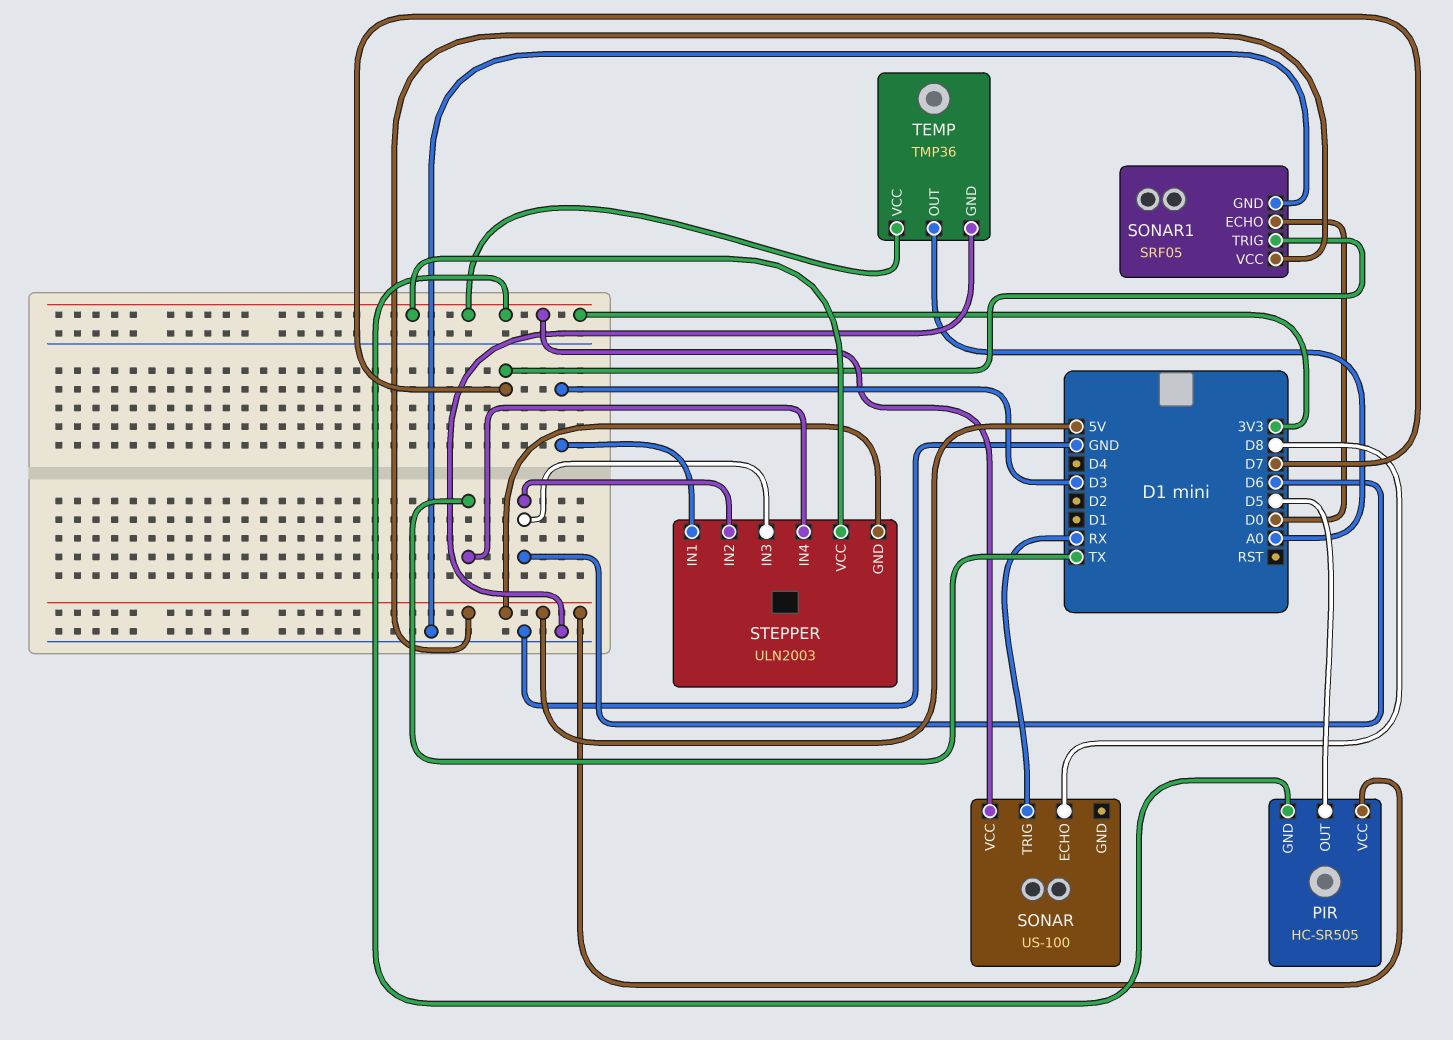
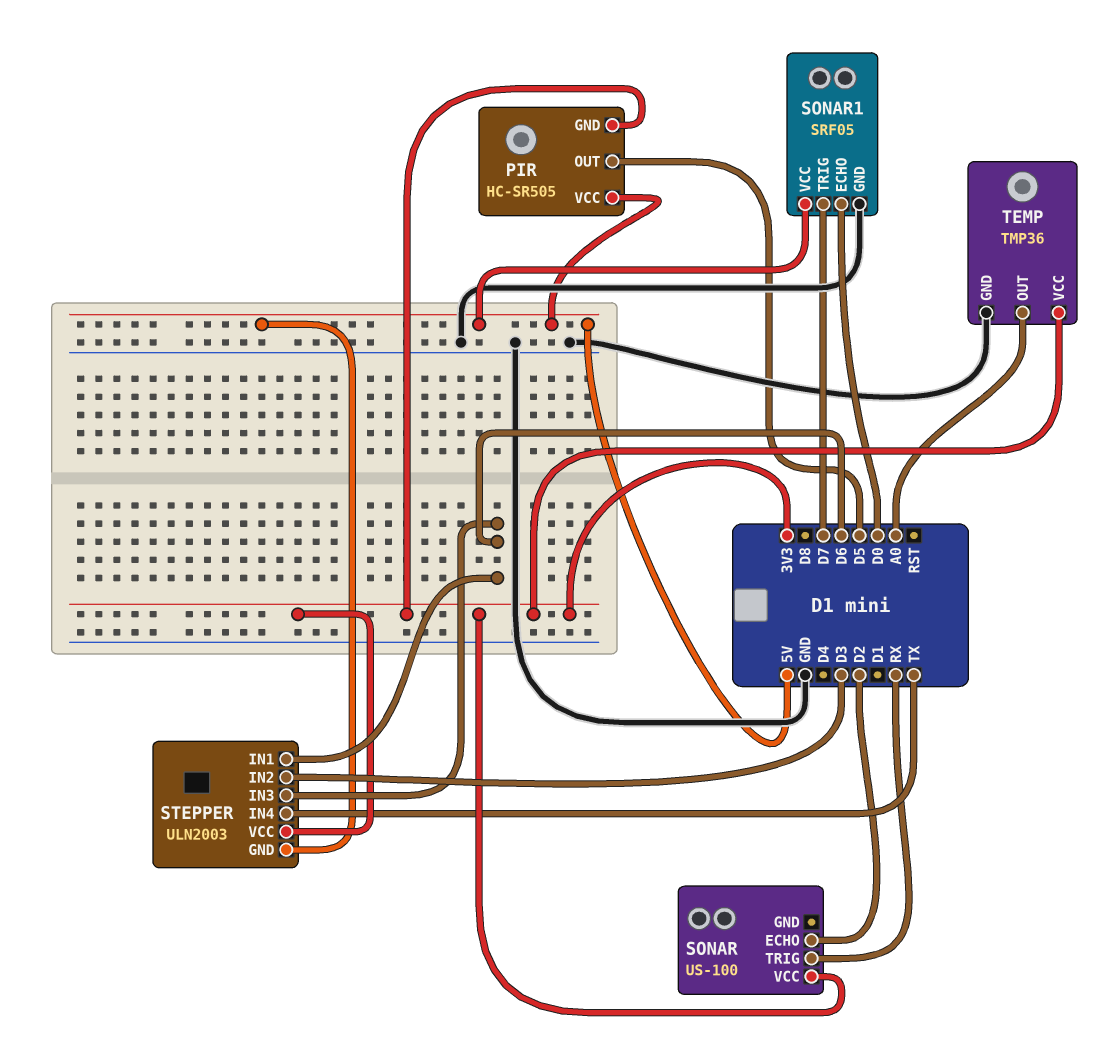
SONAR pin ECHO: D8 -> D2
STEPPER pin IN1: D3 -> D6
STEPPER pin IN2: D6 -> D3

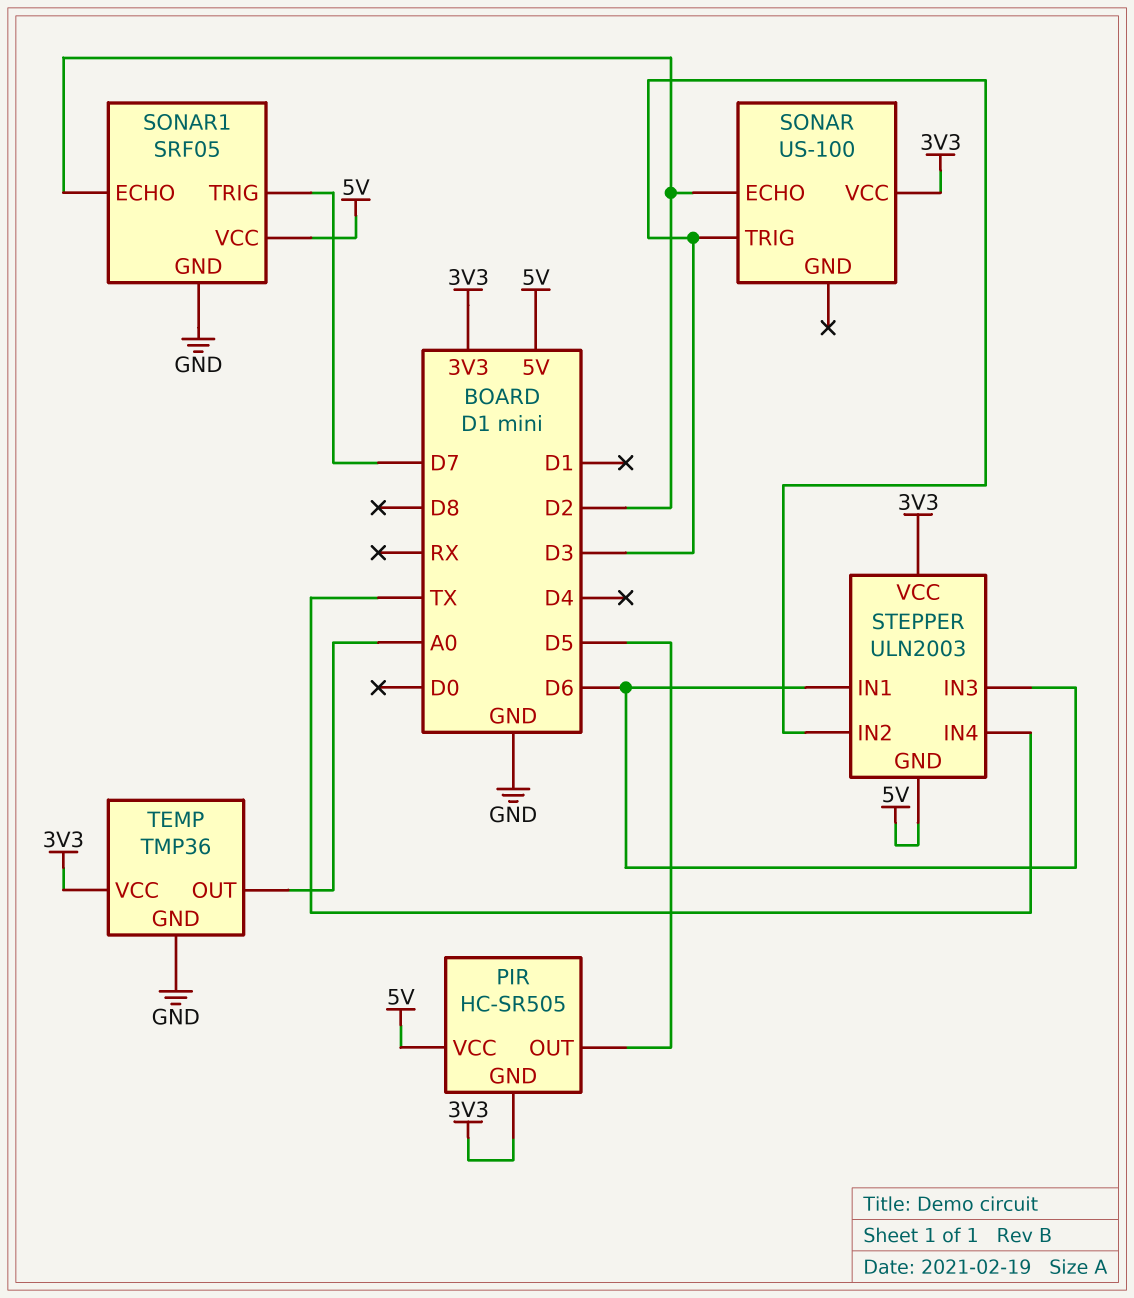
SONAR pin TRIG: RX -> D3
SONAR1 pin ECHO: D0 -> D2

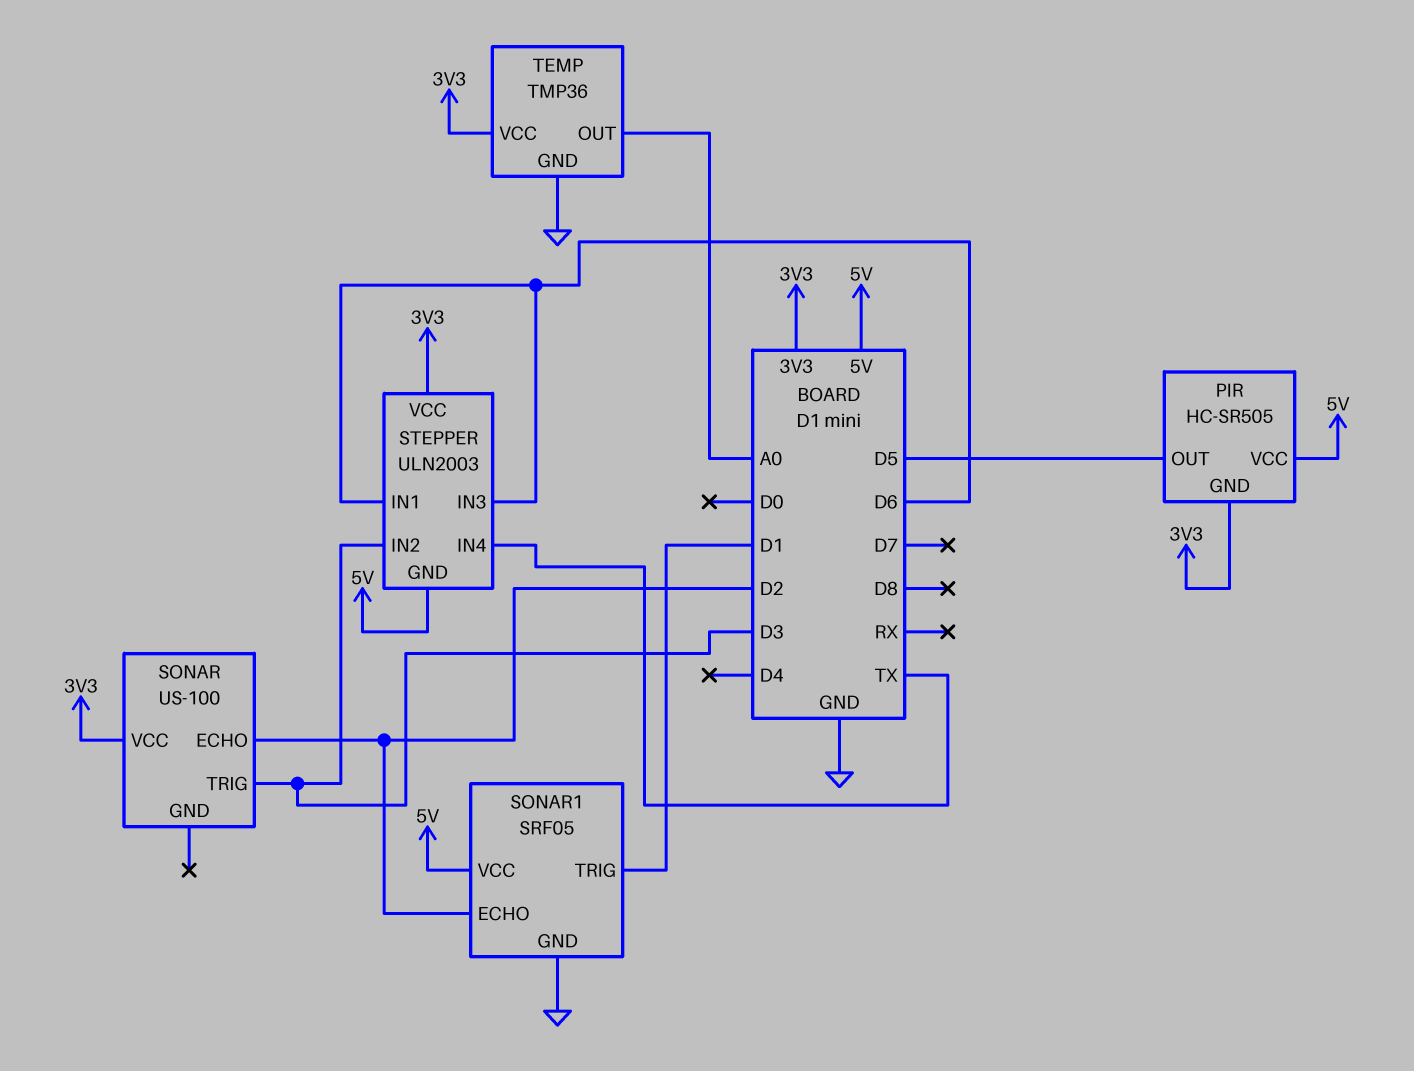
SONAR1 pin TRIG: D7 -> D1

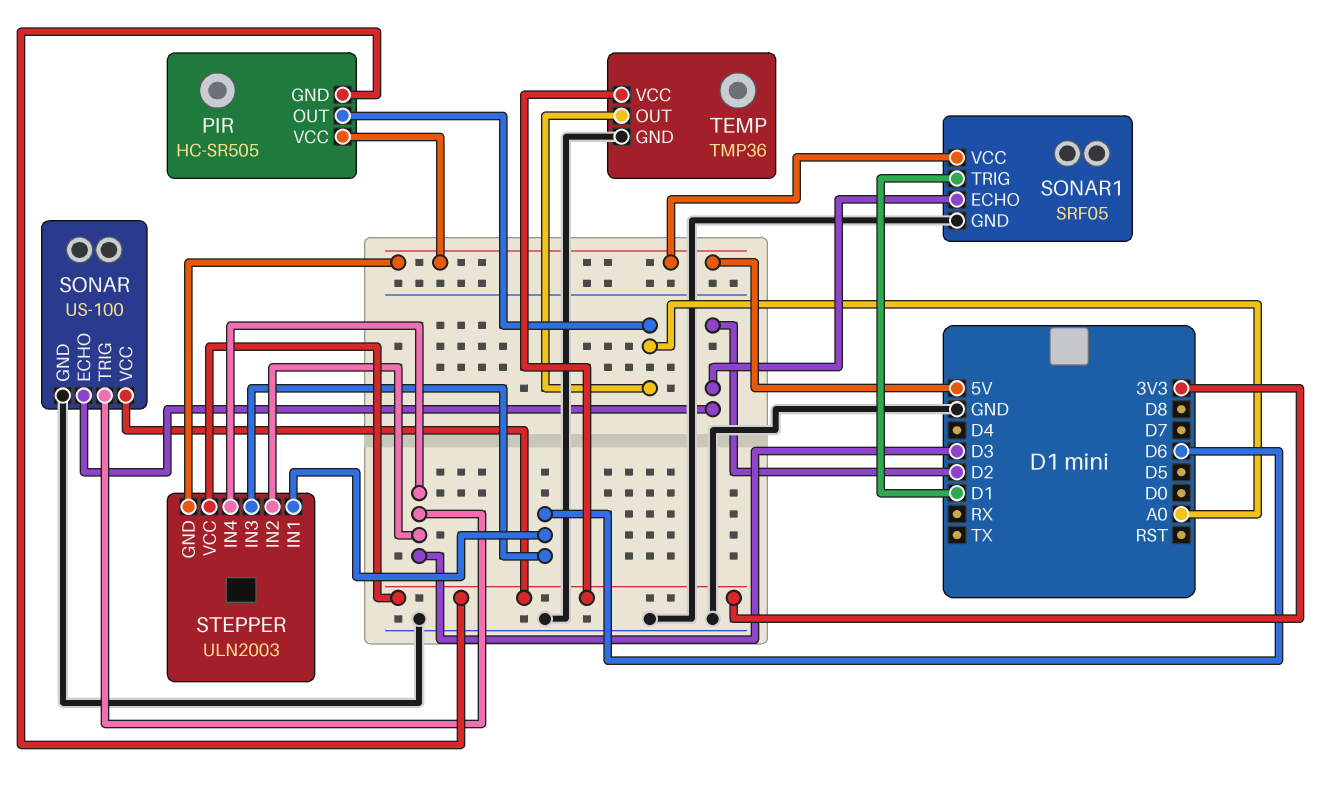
PIR pin OUT: D5 -> A0
SONAR pin GND: none -> GND
STEPPER pin IN4: TX -> D3

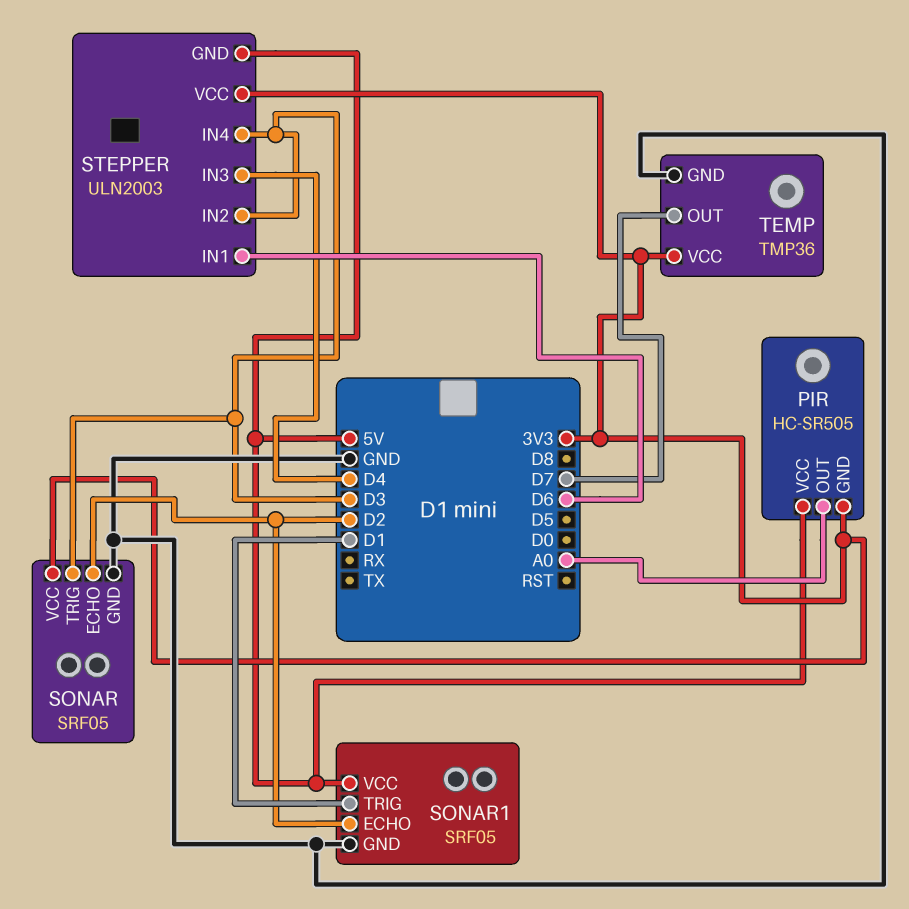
SONAR: US-100 -> SRF05
STEPPER pin IN3: D6 -> D4
TEMP pin OUT: A0 -> D7

